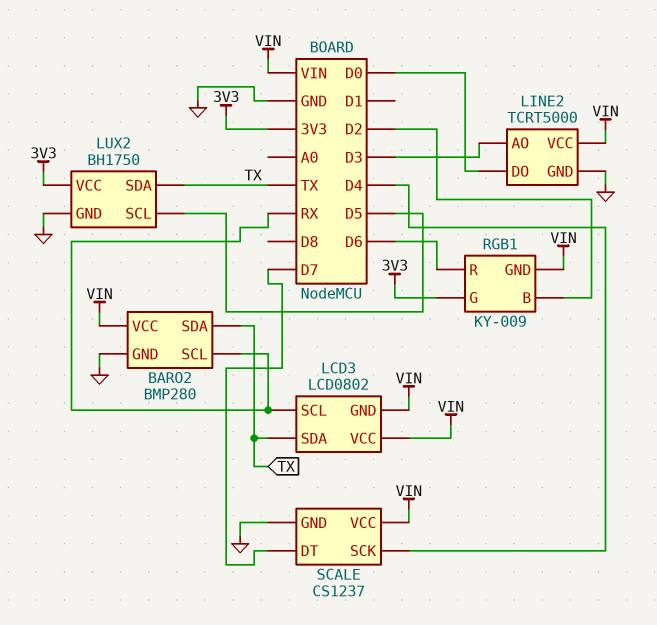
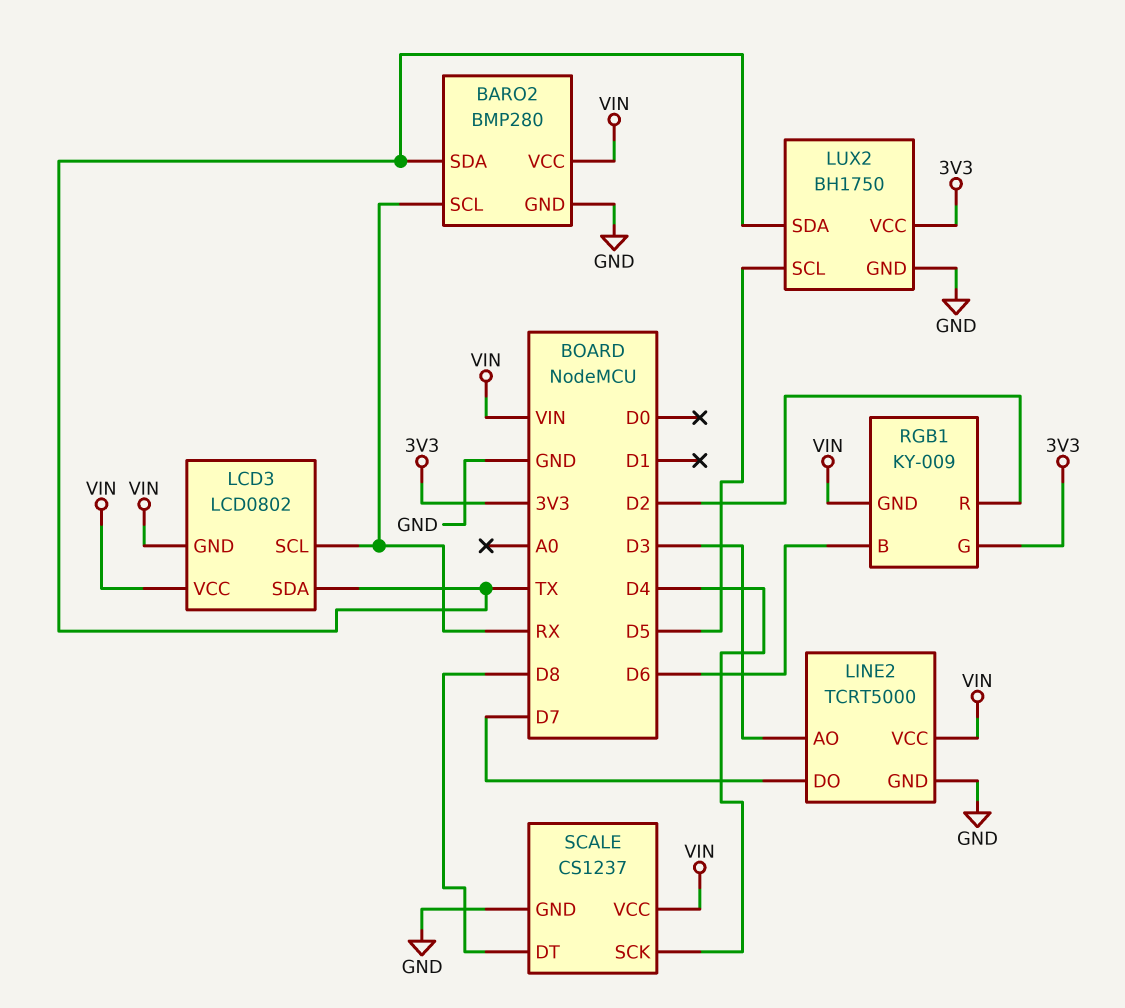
LINE2 pin DO: D0 -> D7
RGB1 pin B: D2 -> D6
RGB1 pin R: D6 -> D2
SCALE pin DT: D7 -> D8

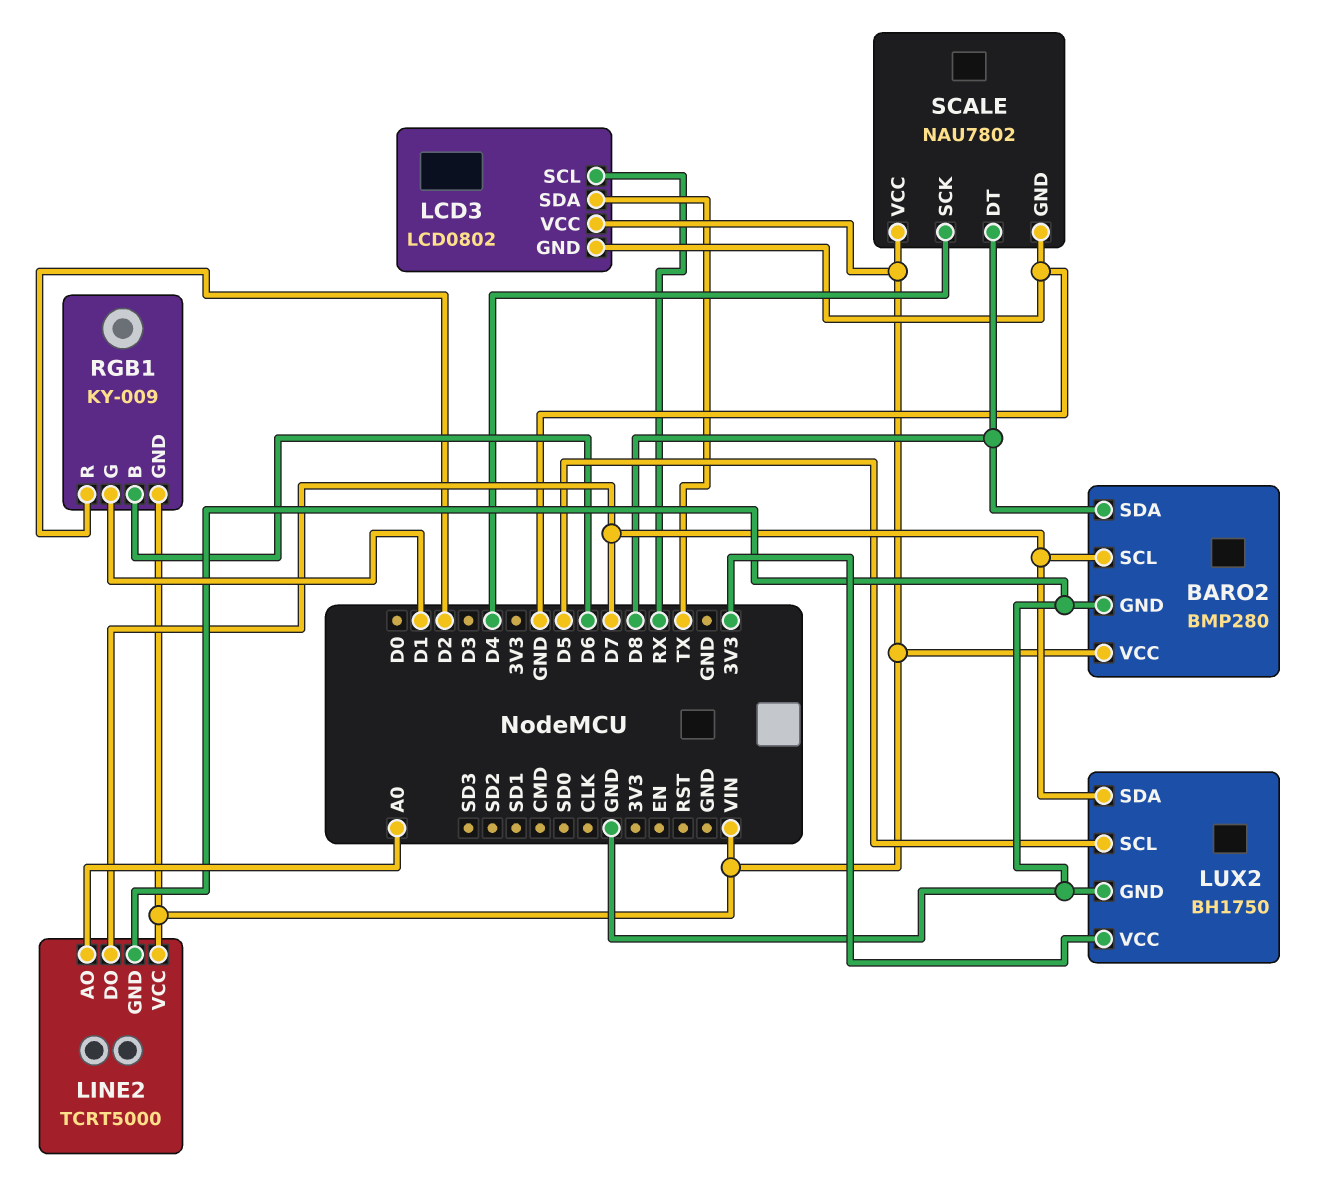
BARO2 pin SCL: RX -> D7
BARO2 pin SDA: TX -> D8
LCD3 pin GND: VIN -> GND
LINE2 pin AO: D3 -> A0
LUX2 pin SDA: TX -> D7
RGB1 pin G: 3V3 -> D1
SCALE: CS1237 -> NAU7802

